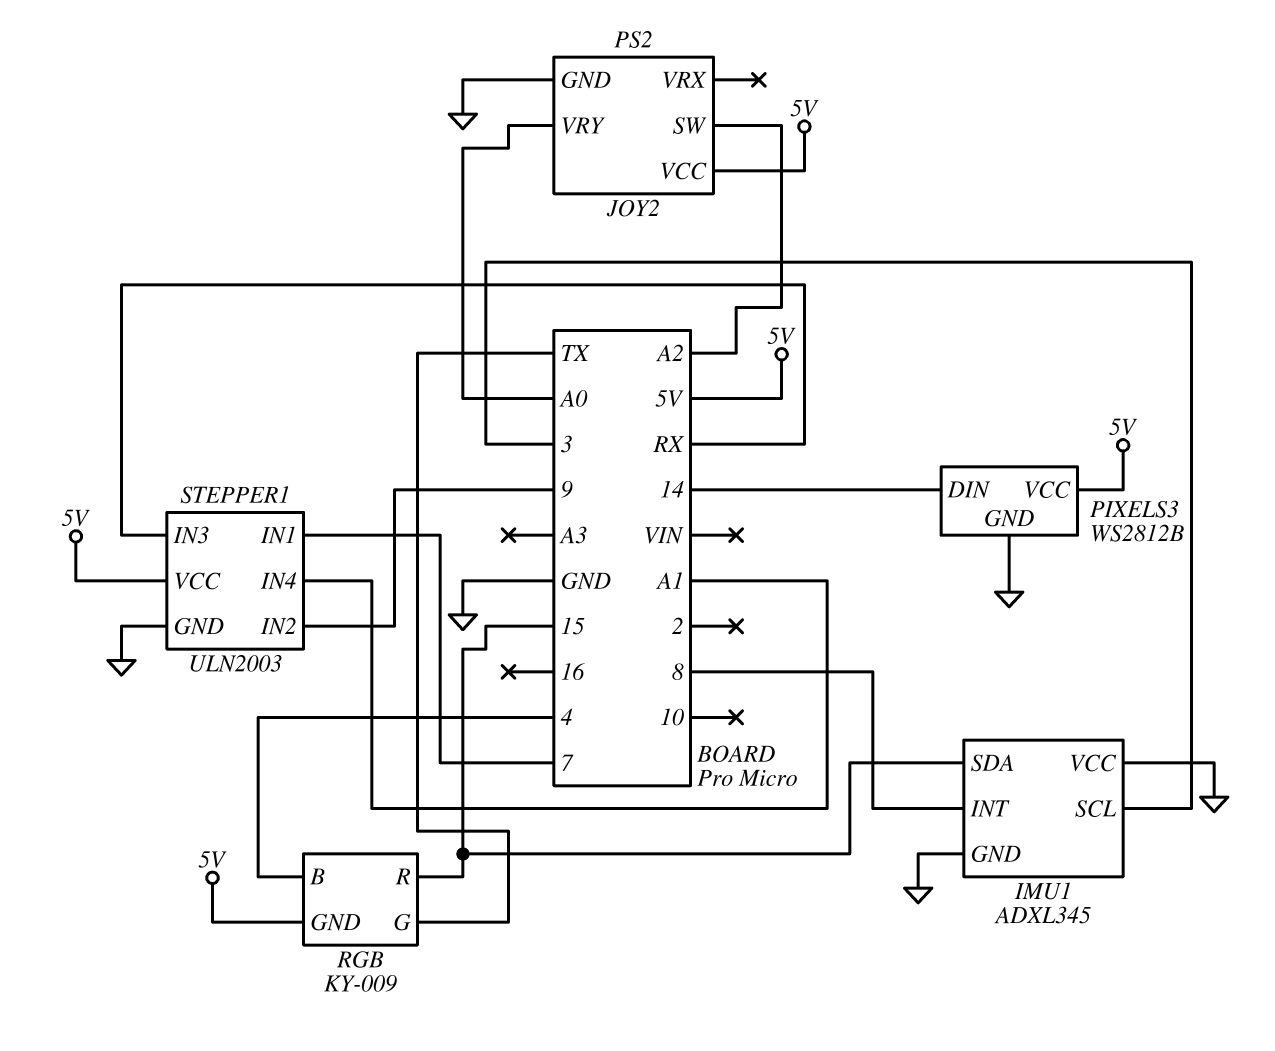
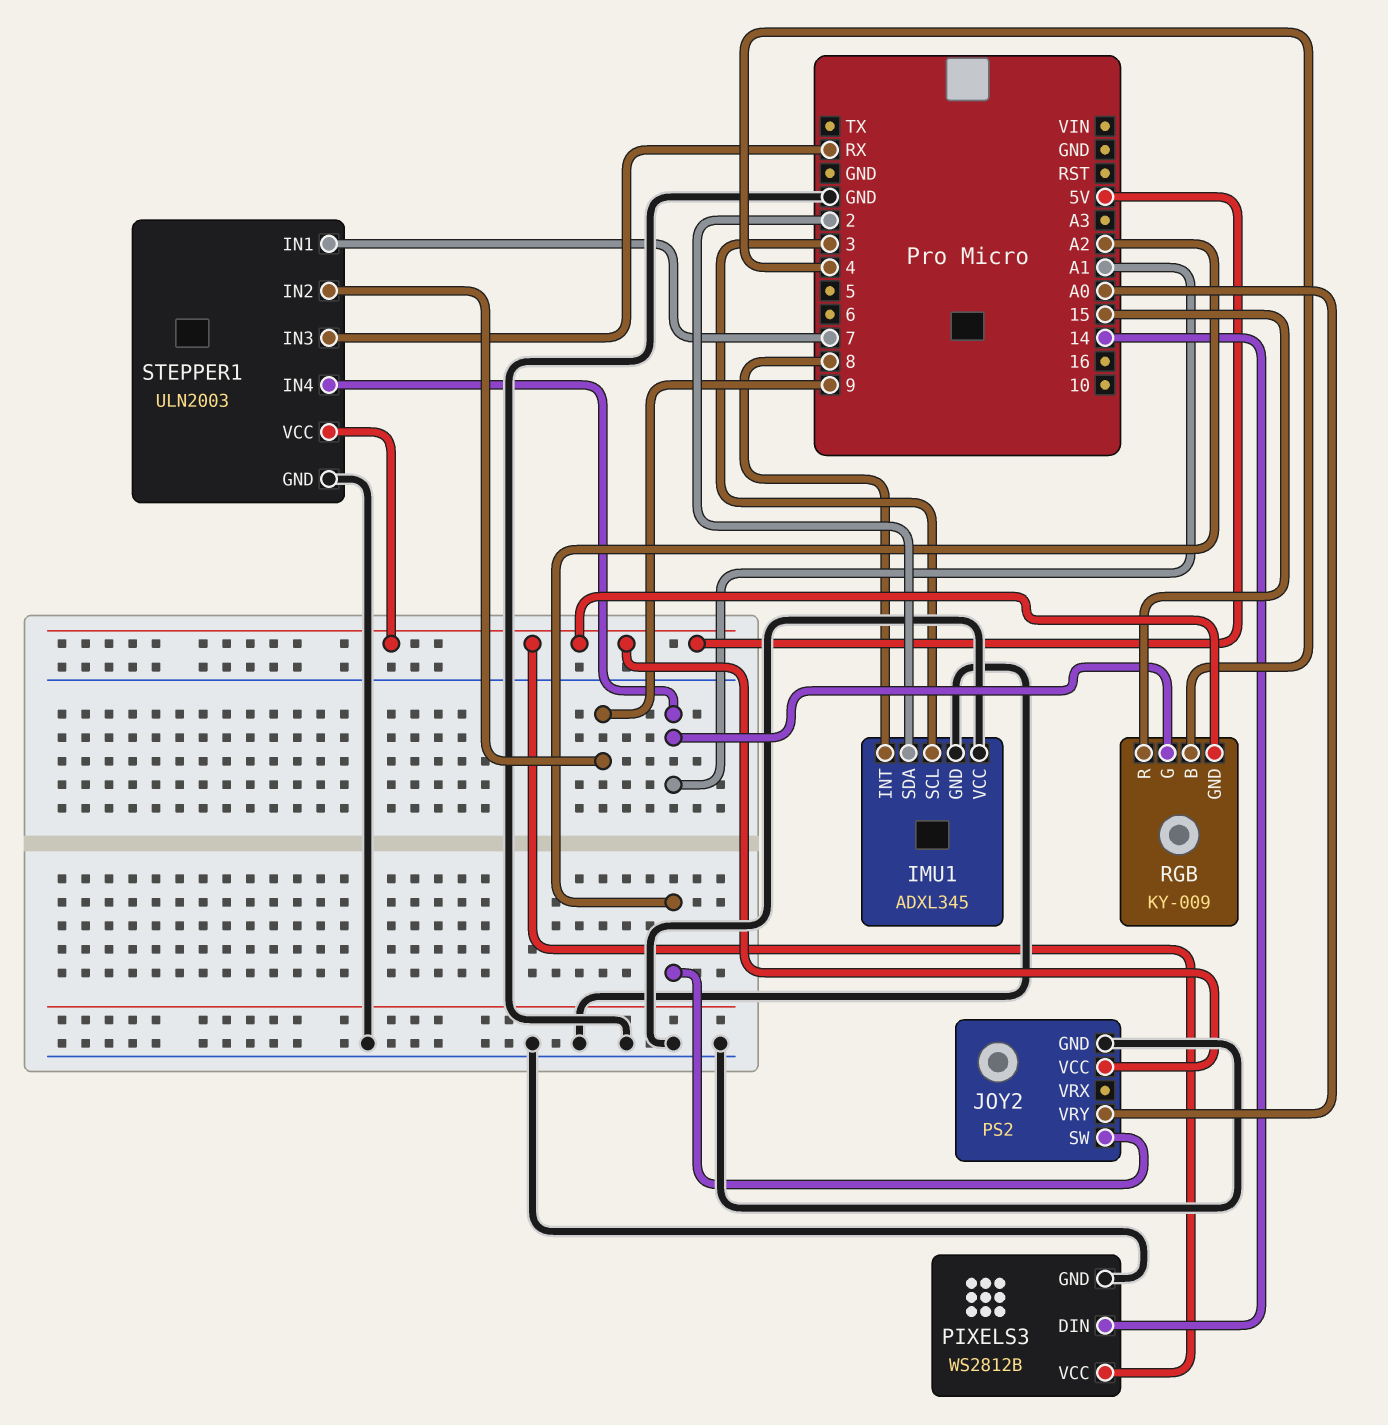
IMU1 pin SDA: 15 -> 2
RGB pin G: TX -> A1

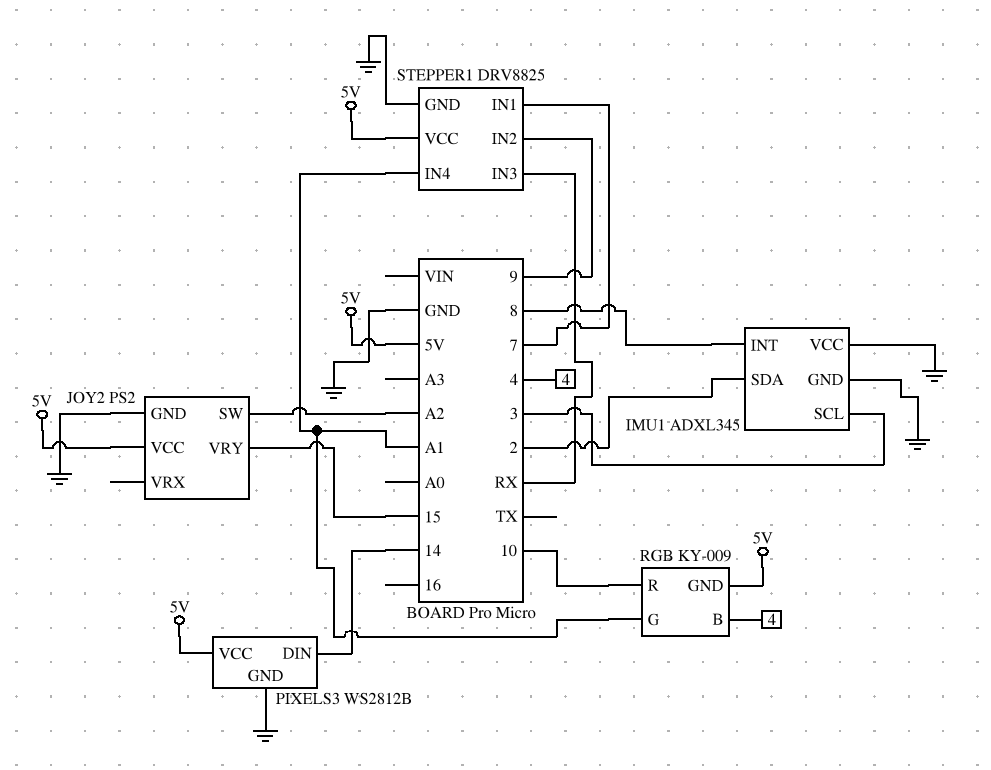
JOY2 pin VRY: A0 -> 15
RGB pin R: 15 -> 10
STEPPER1: ULN2003 -> DRV8825

